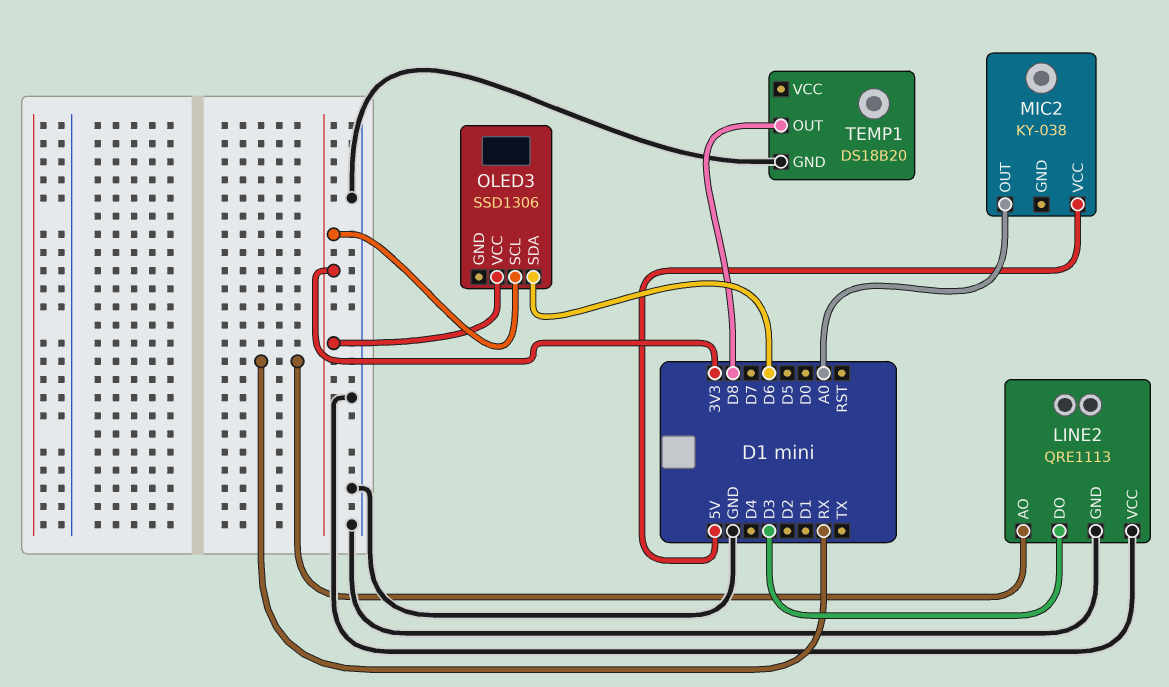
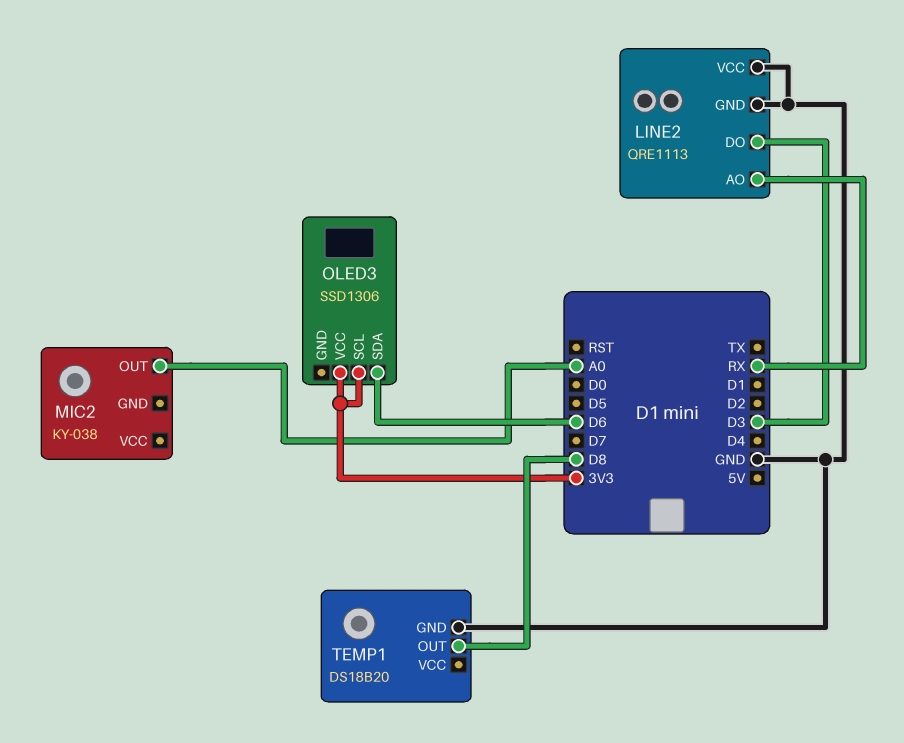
MIC2 pin VCC: 5V -> none

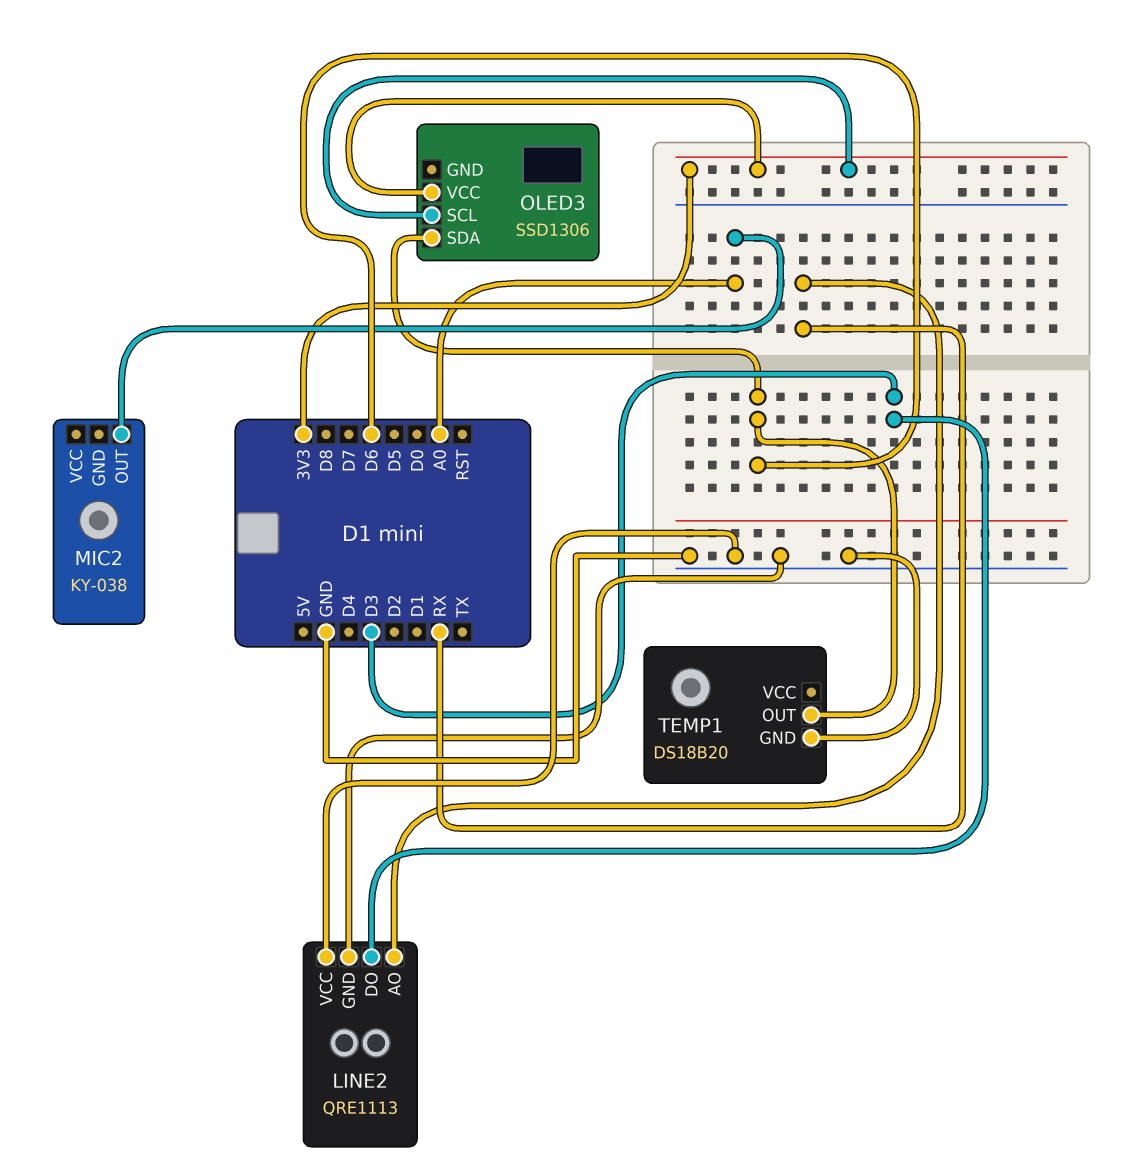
TEMP1 pin OUT: D8 -> D6

